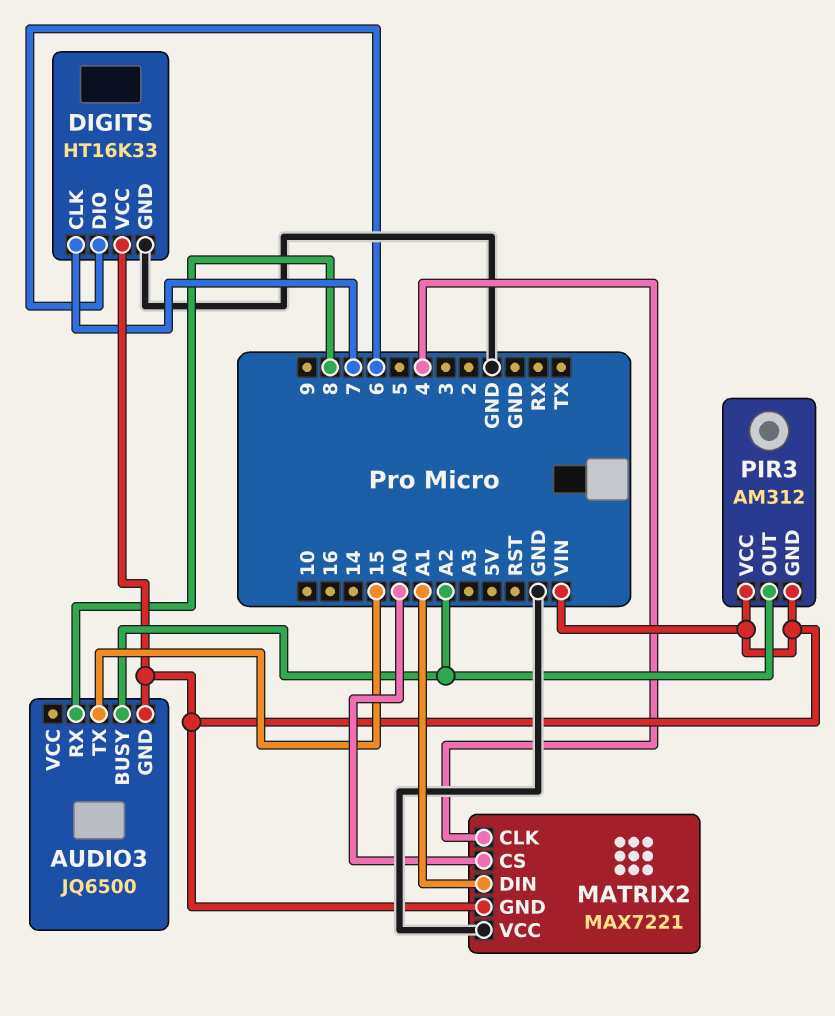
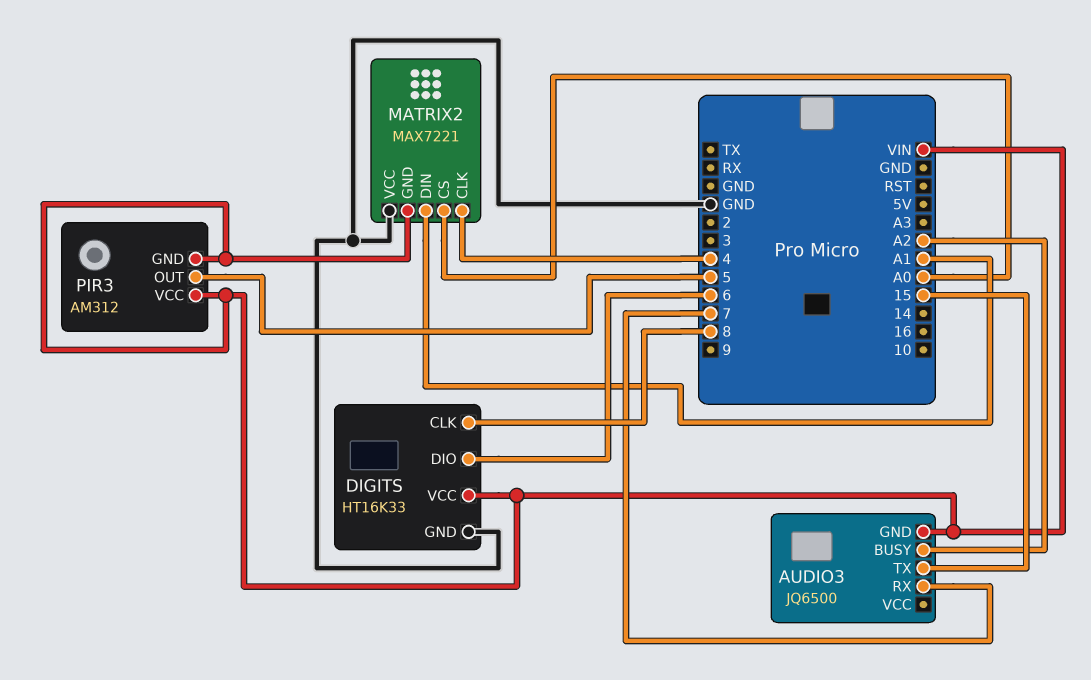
AUDIO3 pin RX: 8 -> 7
DIGITS pin CLK: 7 -> 8
PIR3 pin OUT: A2 -> 5

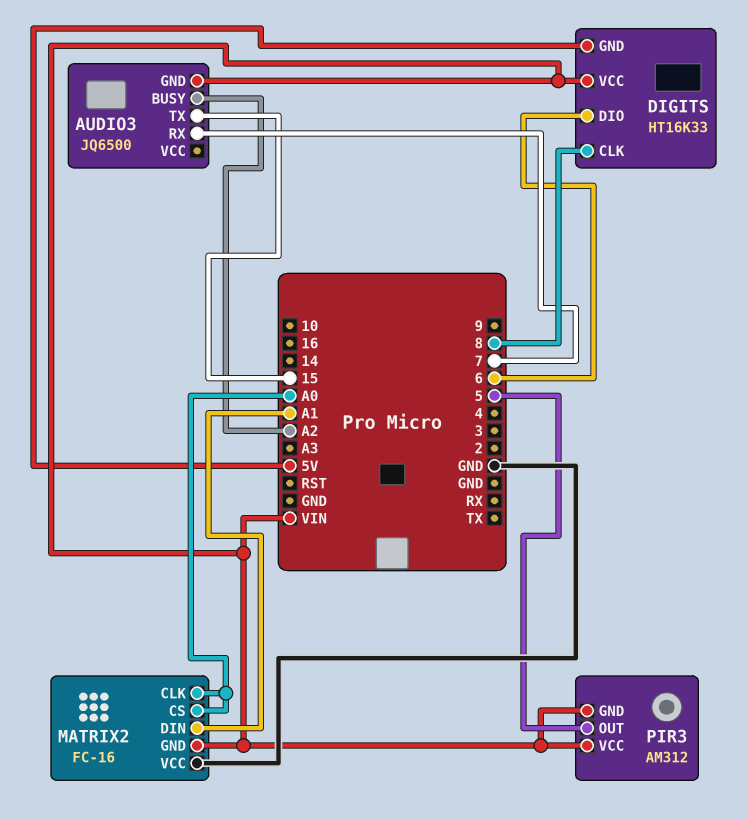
DIGITS pin GND: GND -> 5V
MATRIX2: MAX7221 -> FC-16
MATRIX2 pin CLK: 4 -> A0

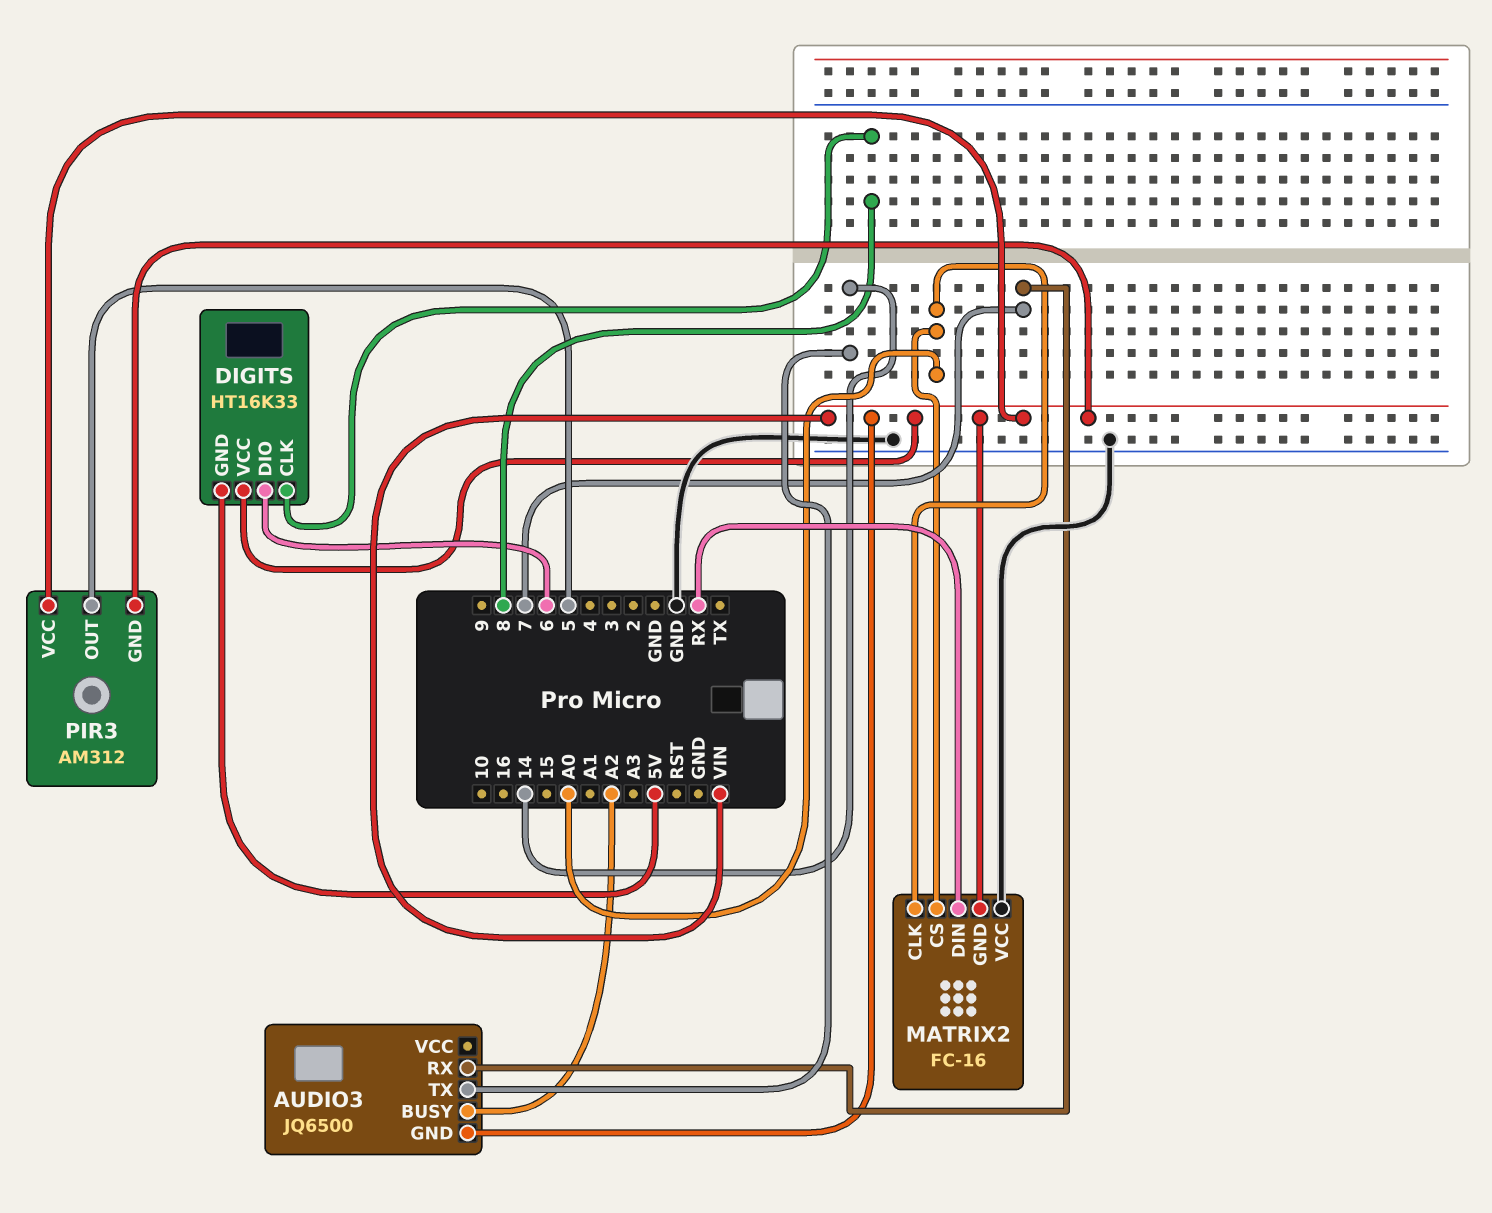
AUDIO3 pin TX: 15 -> 14
MATRIX2 pin DIN: A1 -> RX

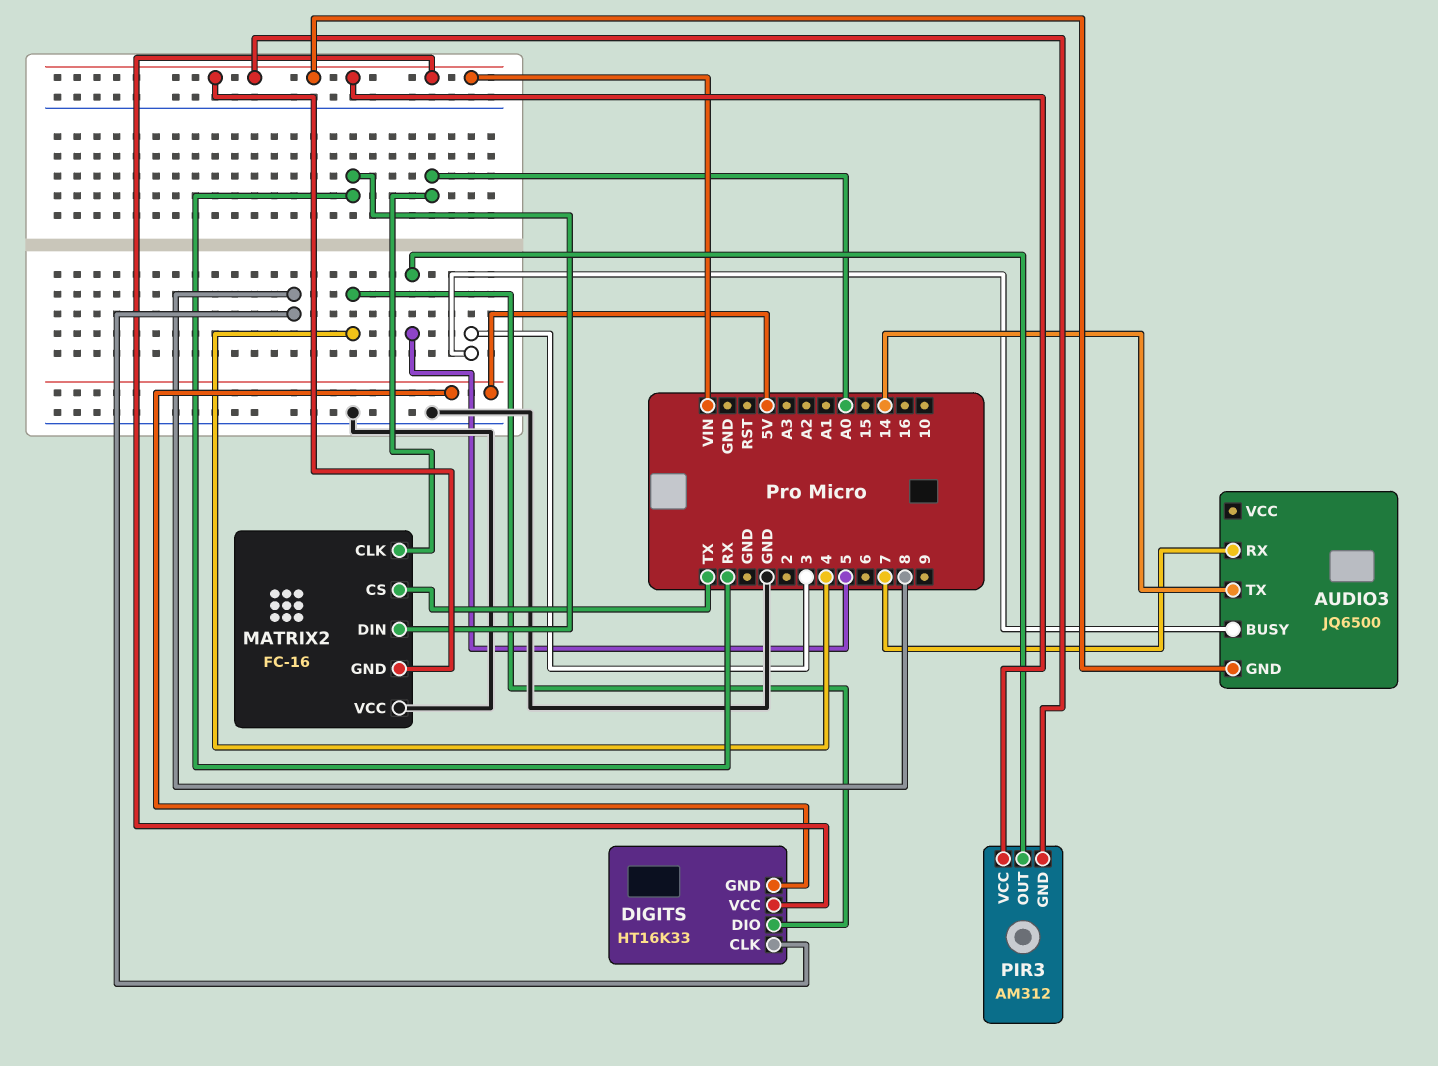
AUDIO3 pin BUSY: A2 -> 3
DIGITS pin DIO: 6 -> 4
MATRIX2 pin CS: A0 -> TX

